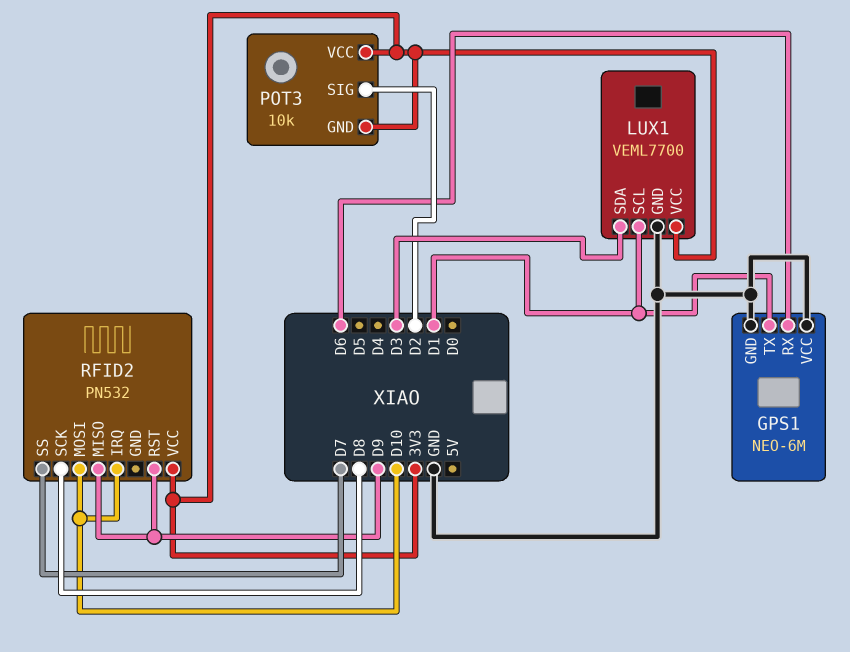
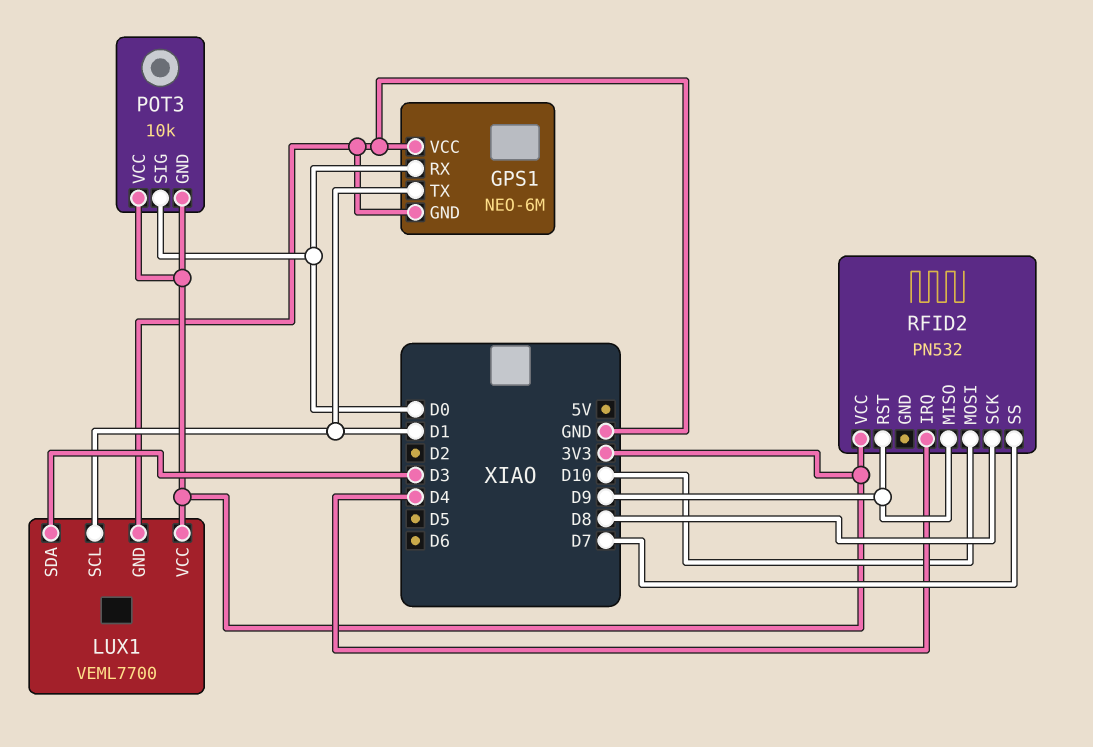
GPS1 pin RX: D6 -> D0
POT3 pin SIG: D2 -> D0
RFID2 pin IRQ: D10 -> D4

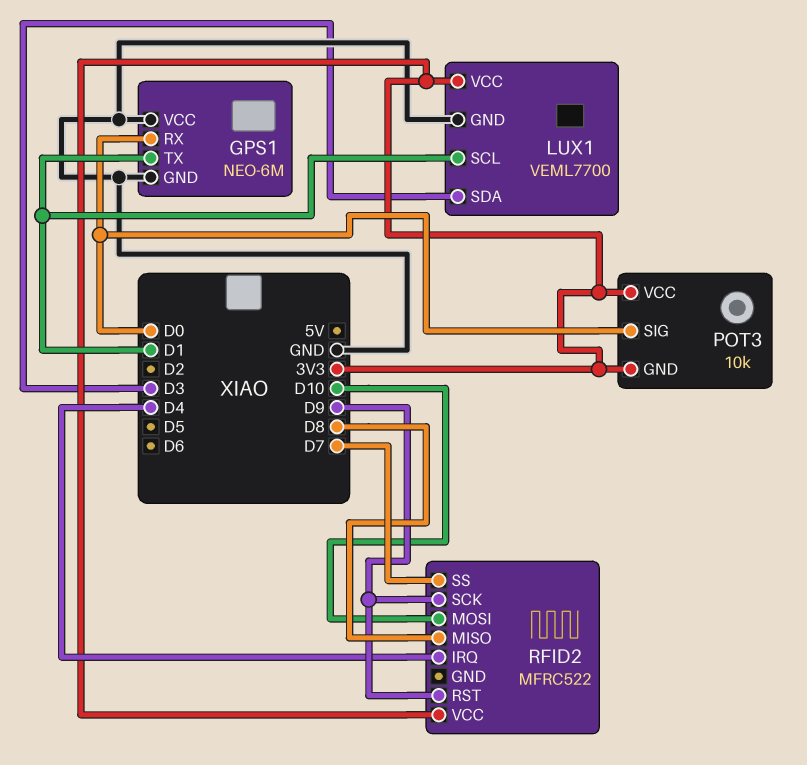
RFID2: PN532 -> MFRC522
RFID2 pin MISO: D9 -> D8
RFID2 pin SCK: D8 -> D9

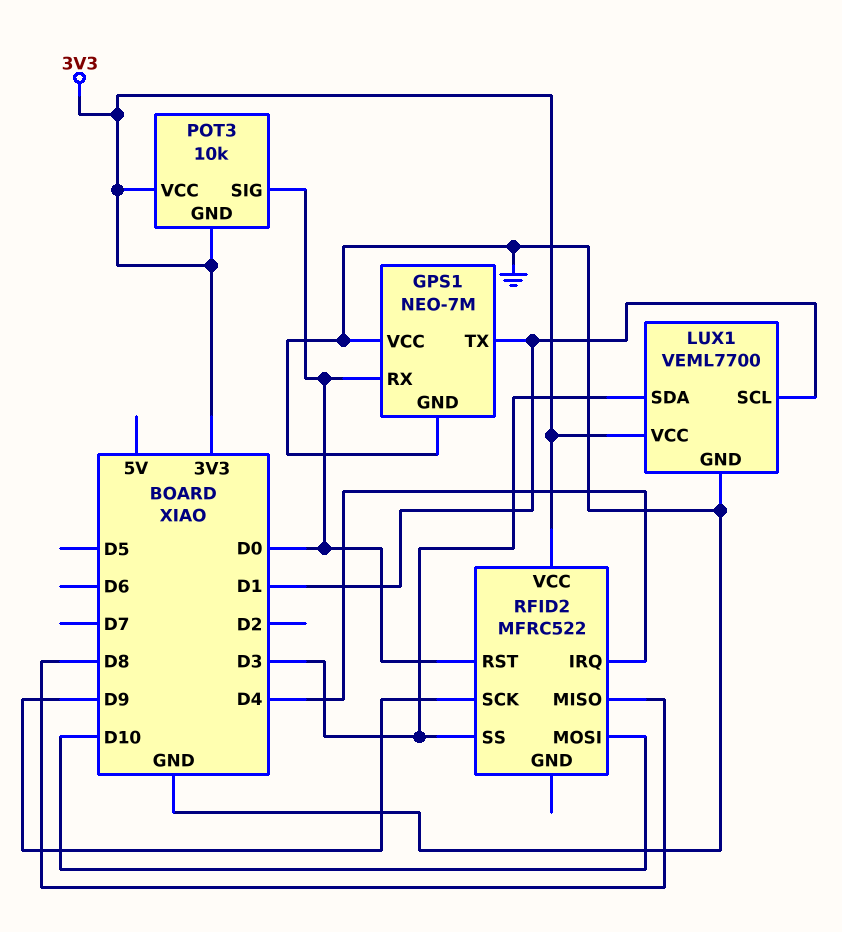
GPS1: NEO-6M -> NEO-7M
RFID2 pin RST: D9 -> D0
RFID2 pin SS: D7 -> D3

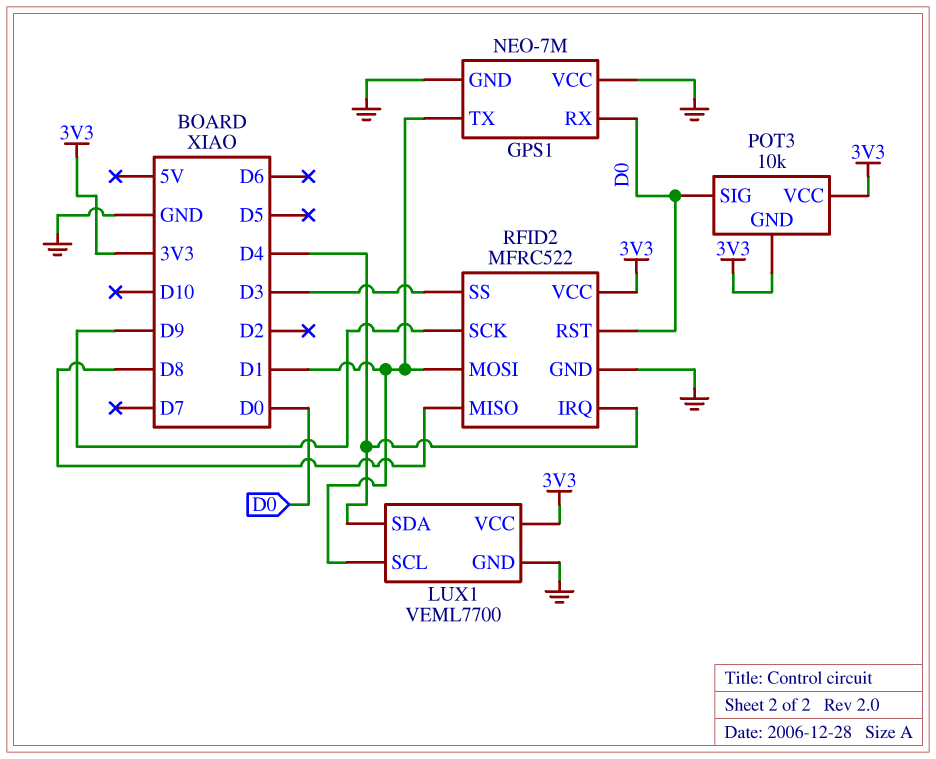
LUX1 pin SDA: D3 -> D4
RFID2 pin GND: none -> GND
RFID2 pin MOSI: D10 -> D1

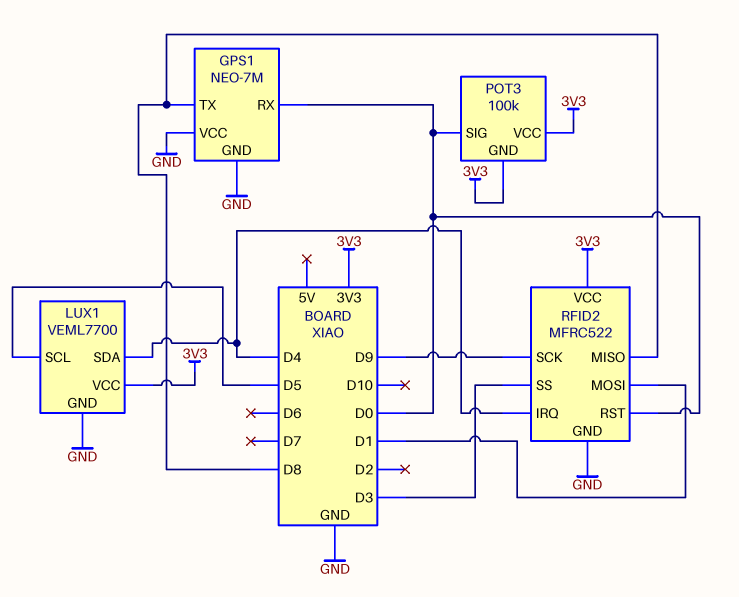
GPS1 pin TX: D1 -> D8
LUX1 pin SCL: D1 -> D5
POT3: 10k -> 100k

